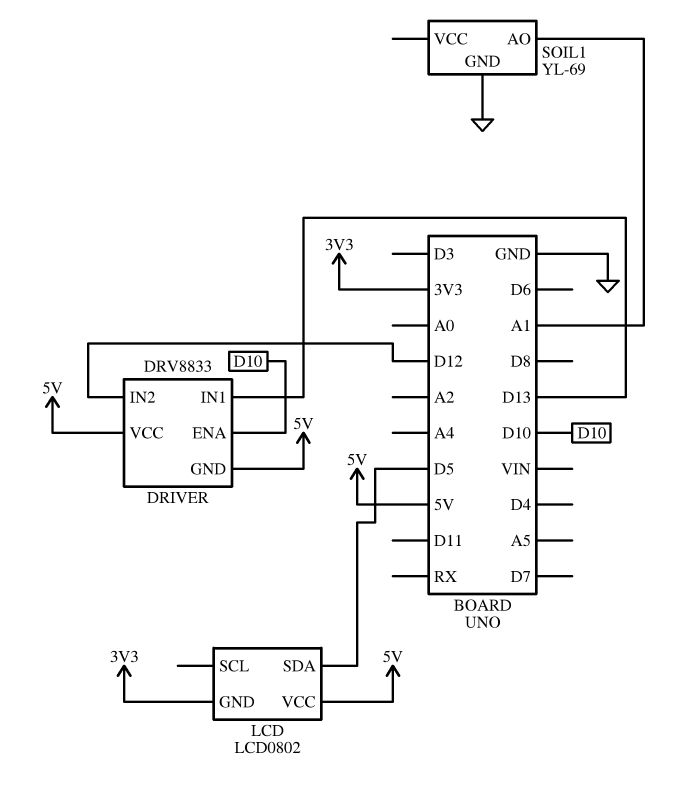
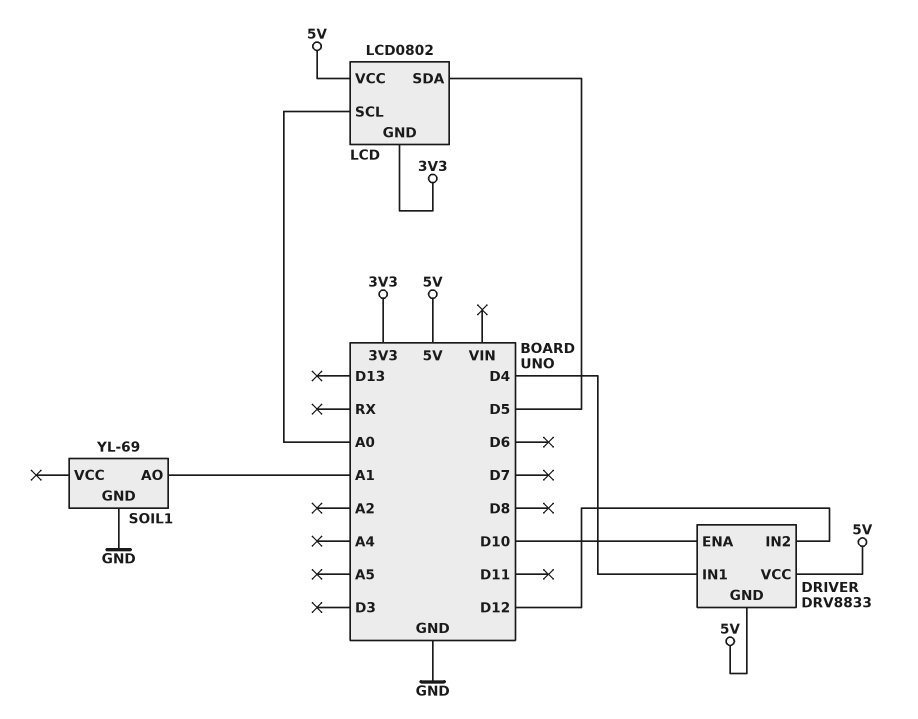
DRIVER pin IN1: D13 -> D4
LCD pin SCL: none -> A0

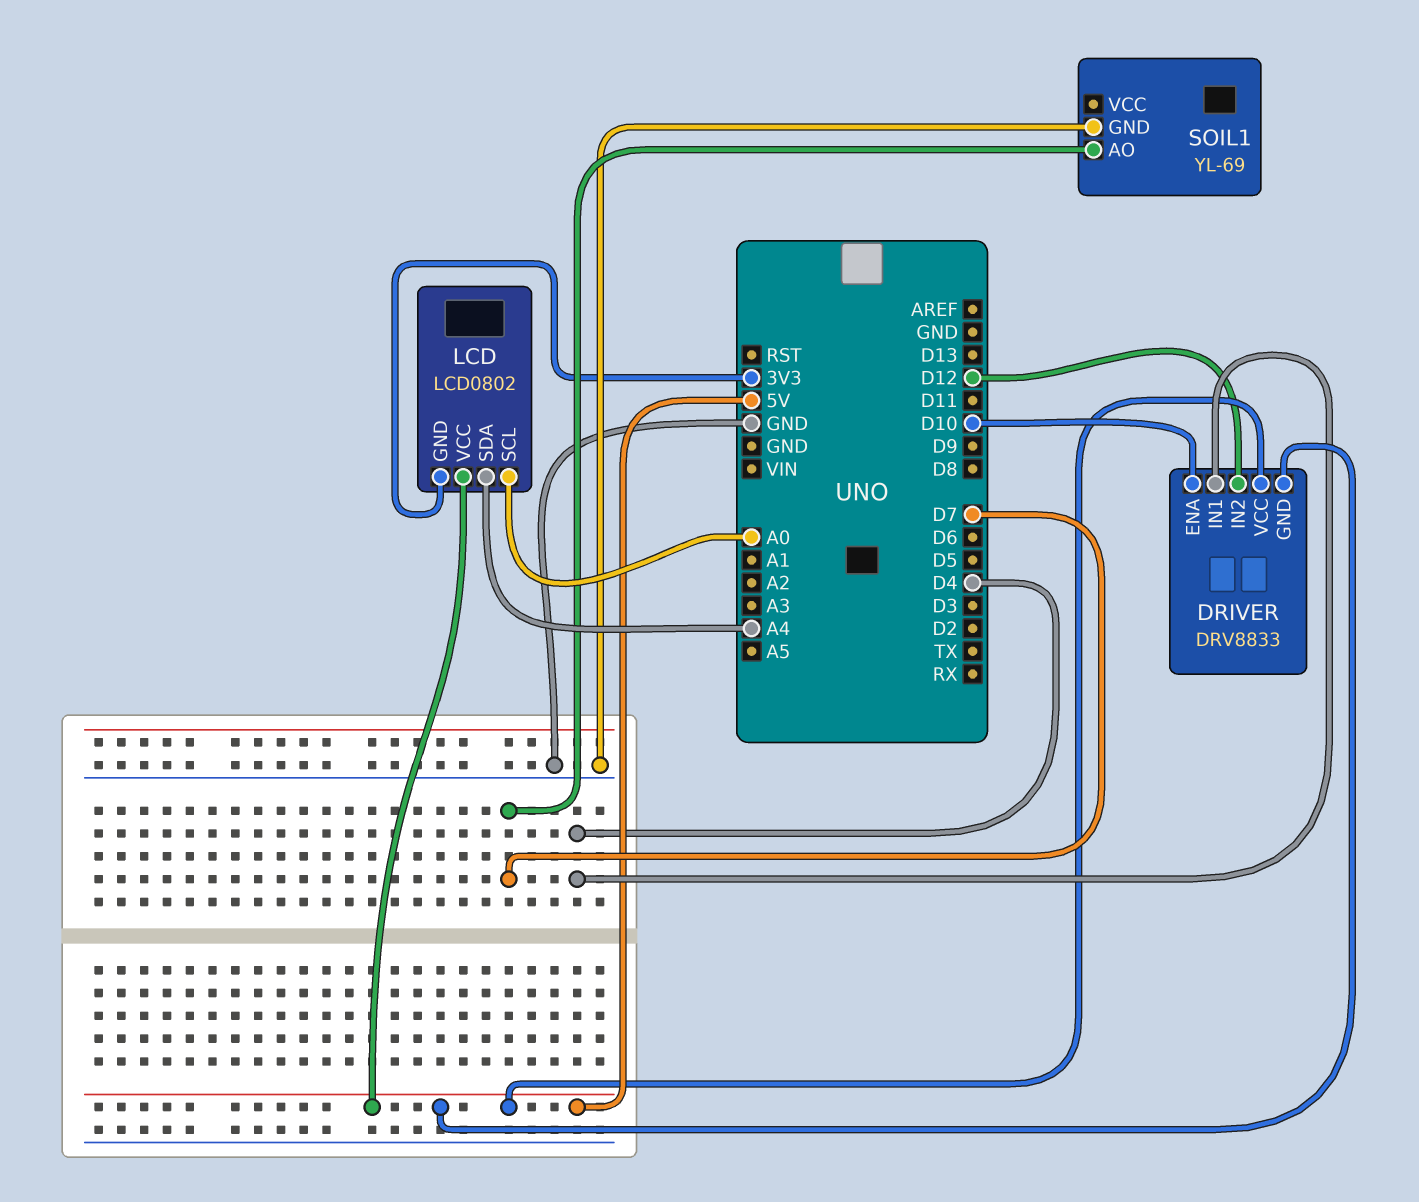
LCD pin SDA: D5 -> A4
SOIL1 pin AO: A1 -> D7

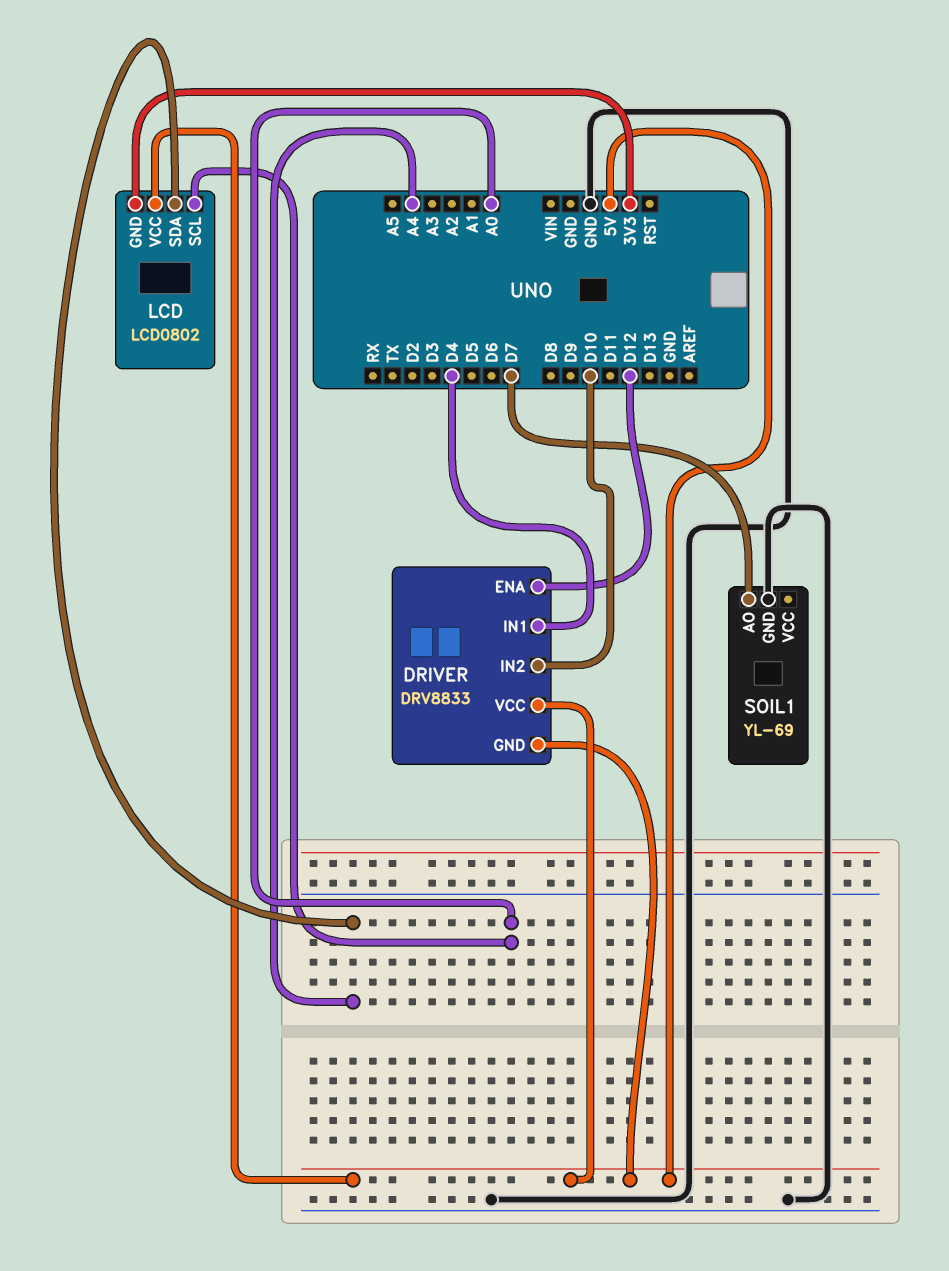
DRIVER pin ENA: D10 -> D12
DRIVER pin IN2: D12 -> D10

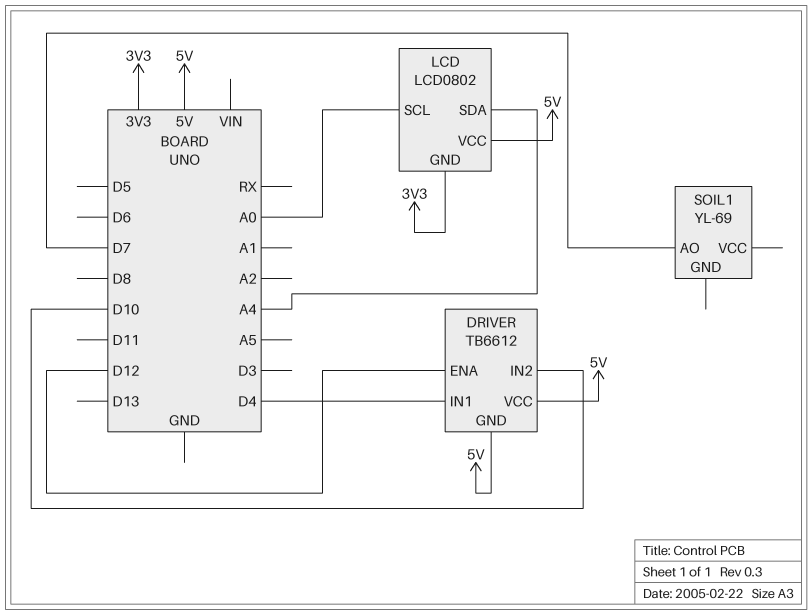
DRIVER: DRV8833 -> TB6612
SOIL1 pin GND: GND -> none

